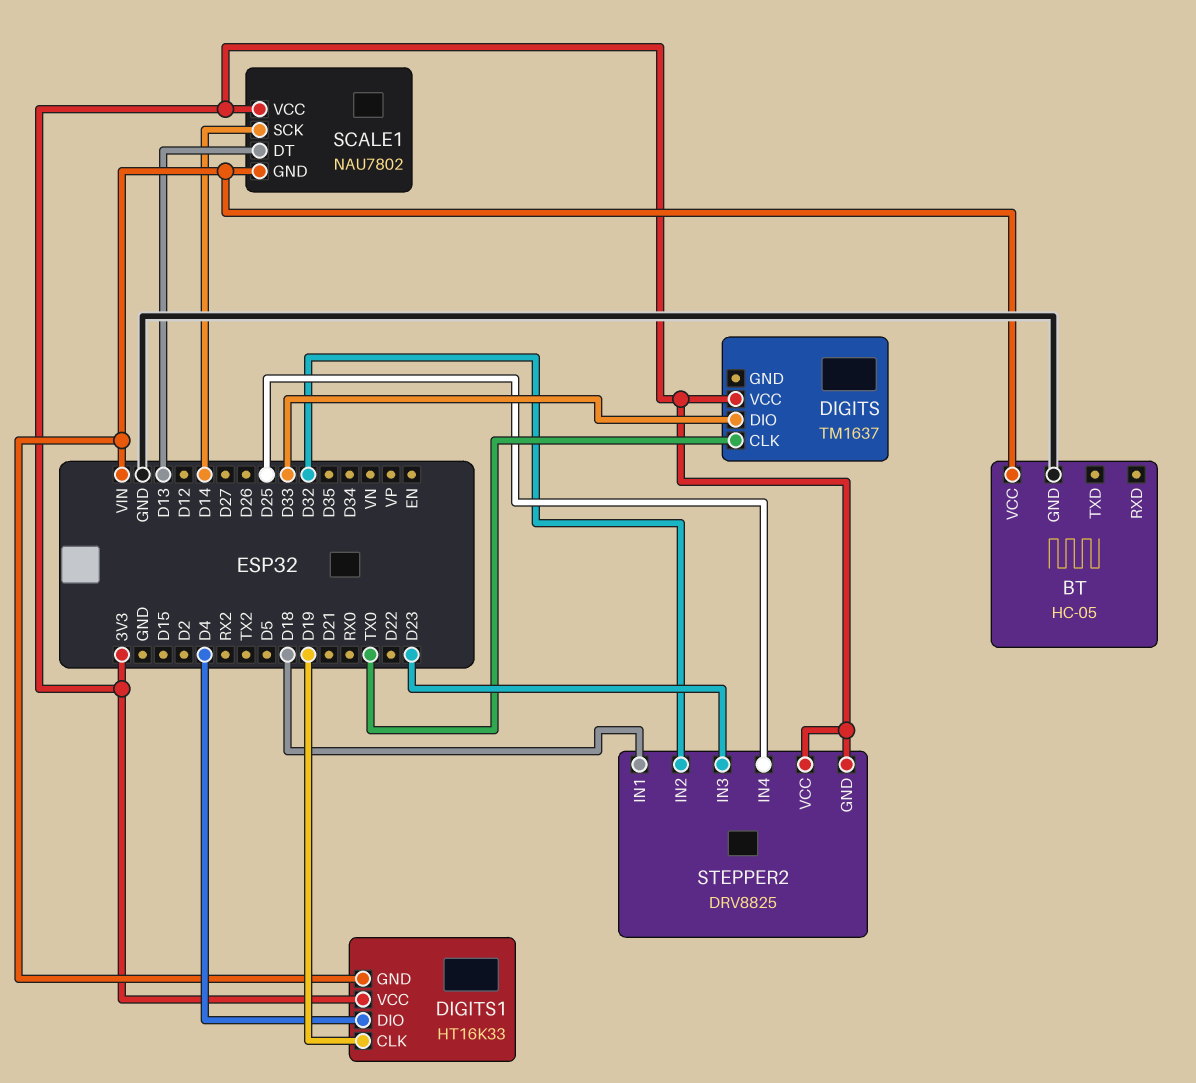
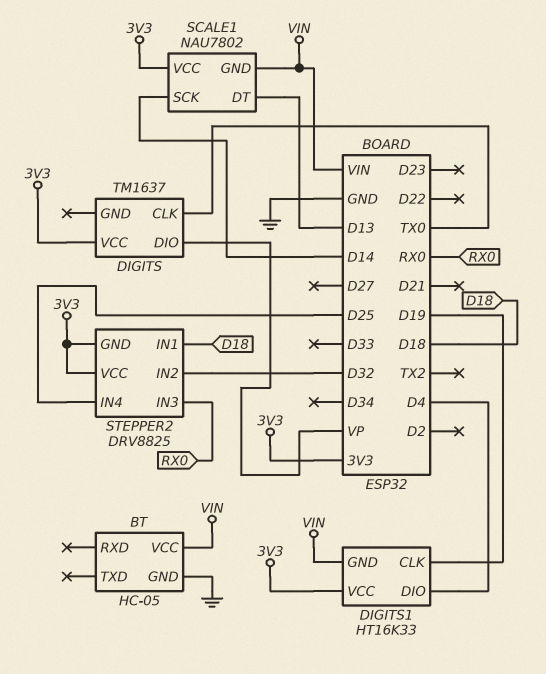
DIGITS pin DIO: D33 -> VP
STEPPER2 pin IN3: D23 -> RX0

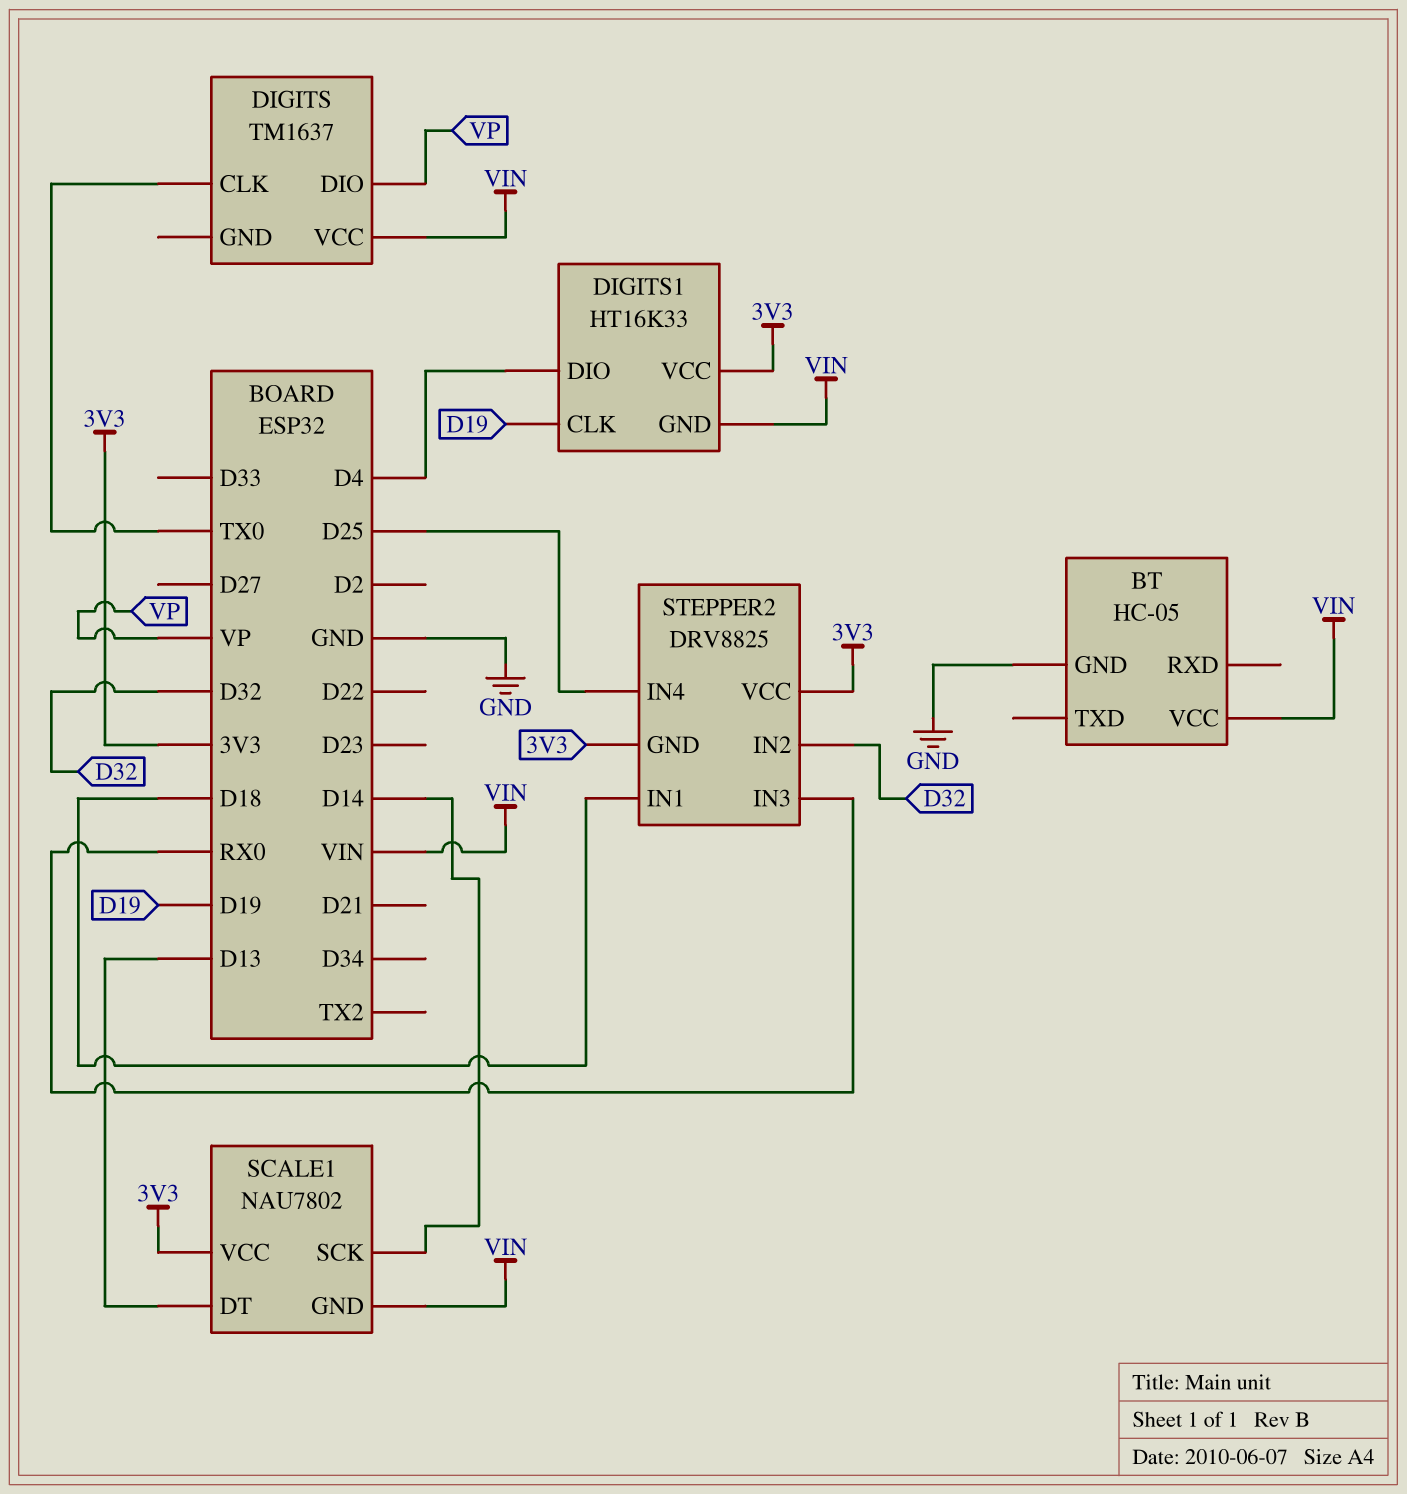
DIGITS pin VCC: 3V3 -> VIN

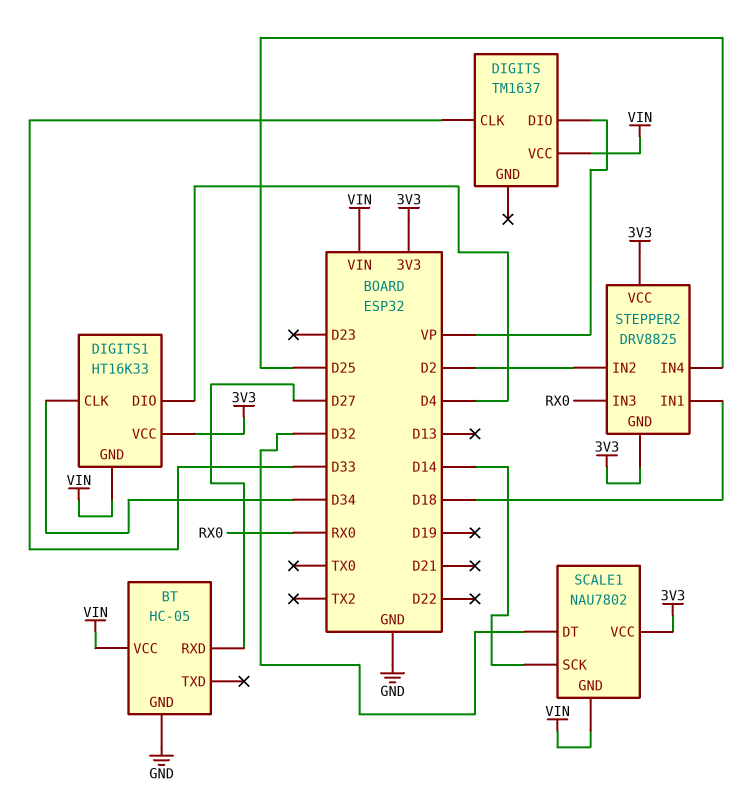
BT pin RXD: none -> D27
DIGITS pin CLK: TX0 -> D33
DIGITS1 pin CLK: D19 -> D34
SCALE1 pin DT: D13 -> D32
STEPPER2 pin IN2: D32 -> D2

